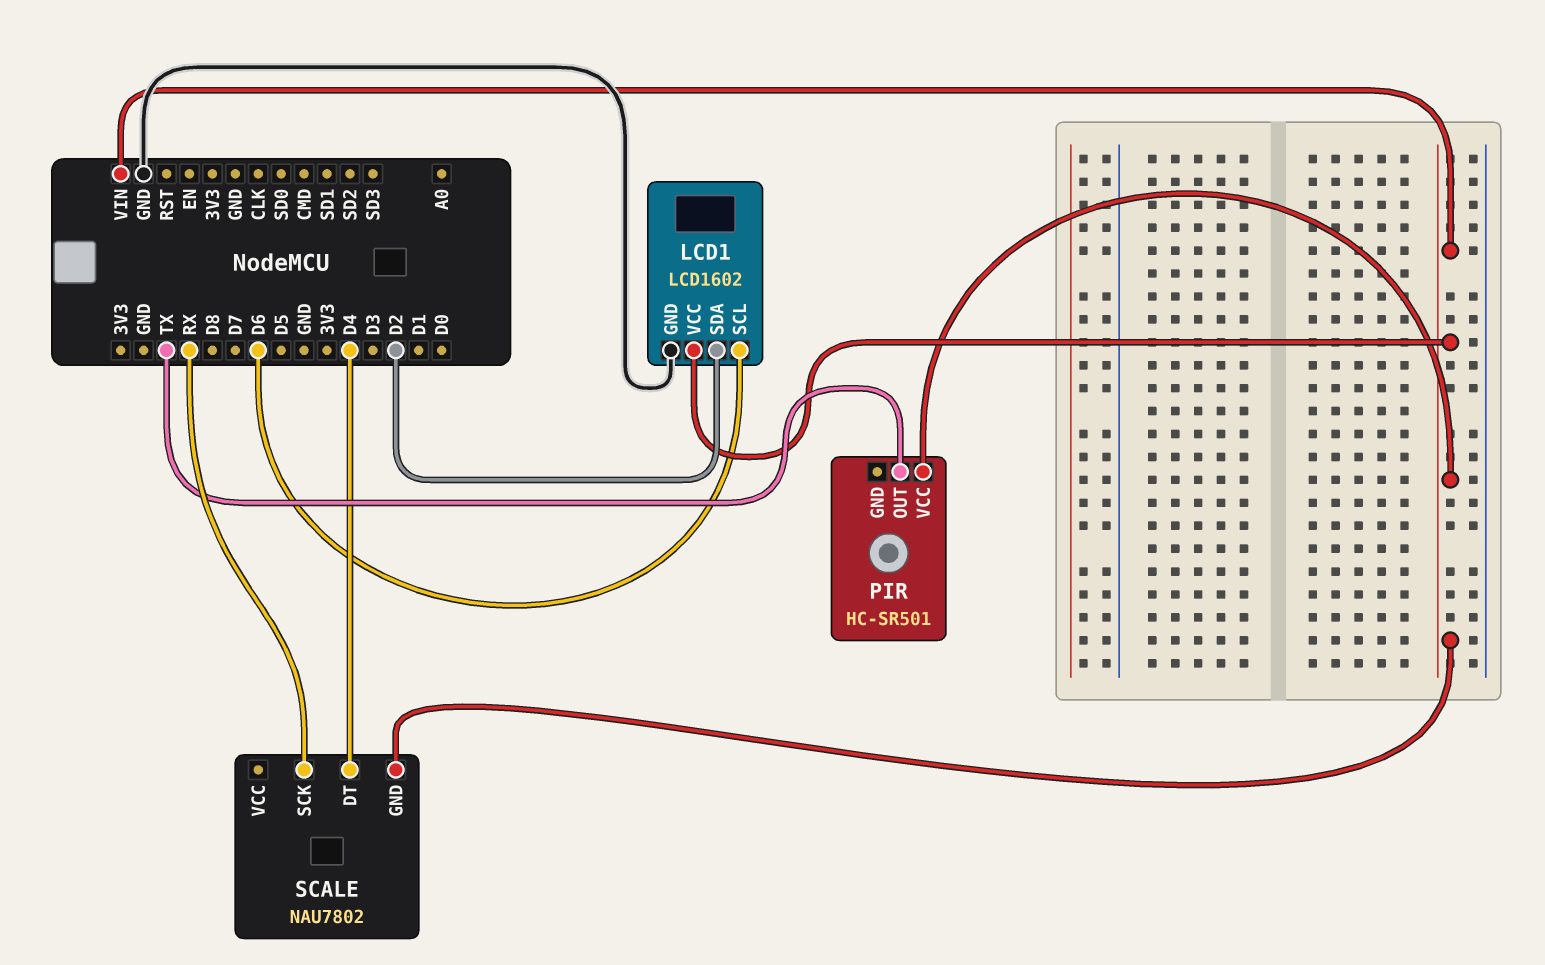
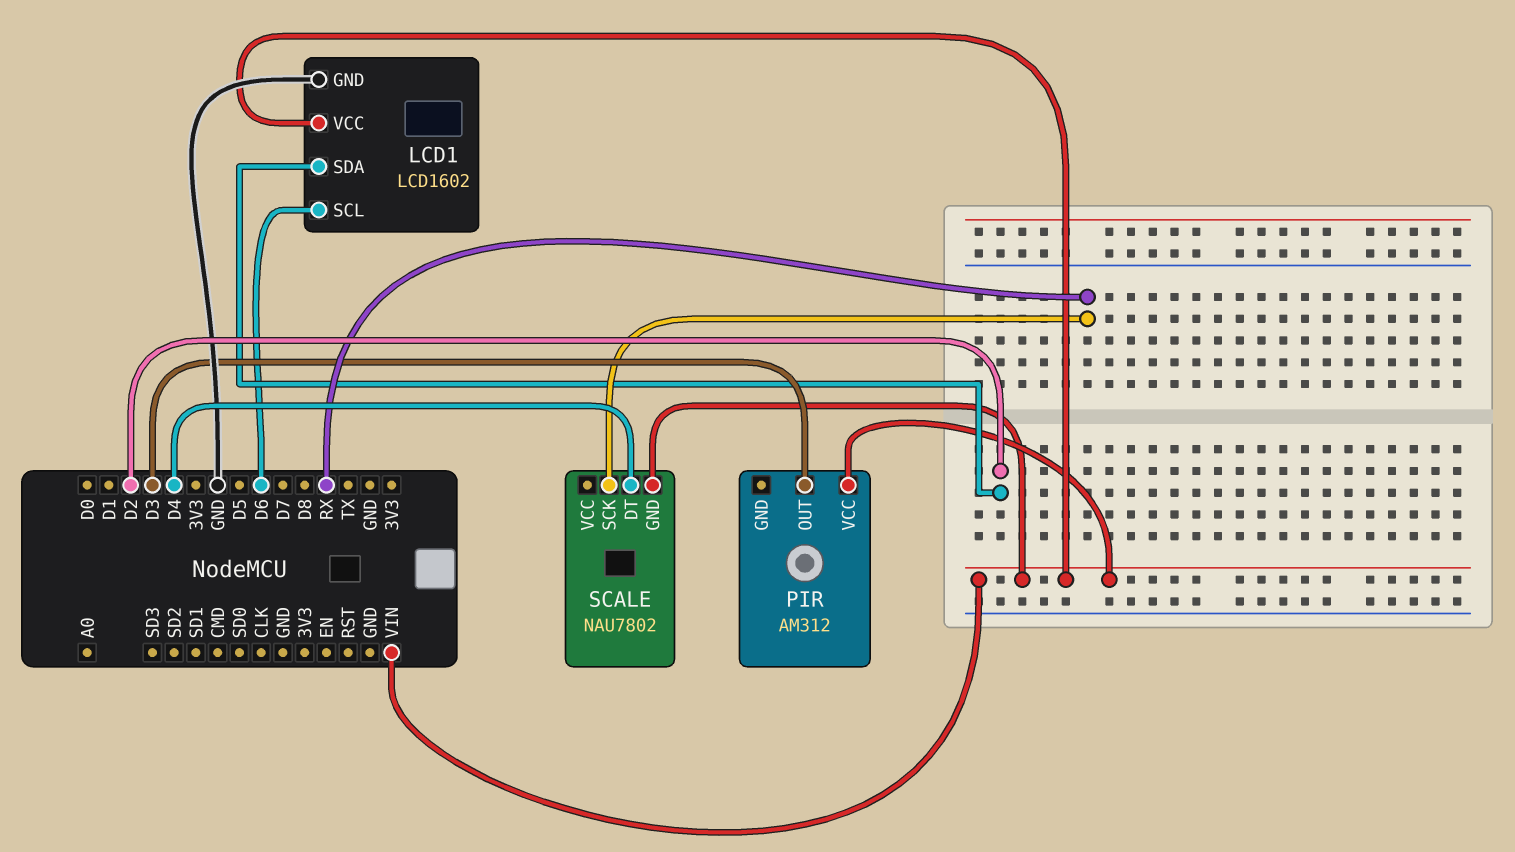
PIR: HC-SR501 -> AM312
PIR pin OUT: TX -> D3

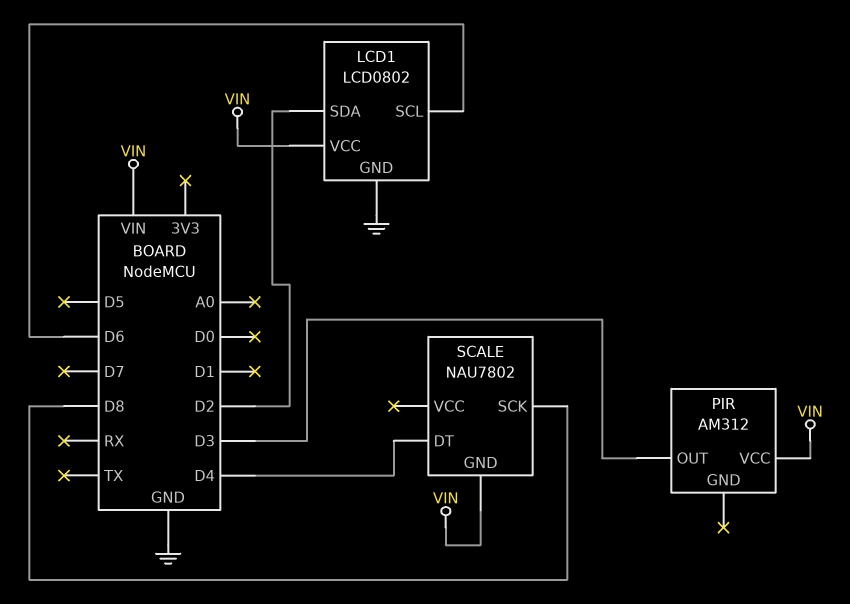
LCD1: LCD1602 -> LCD0802
SCALE pin SCK: RX -> D8

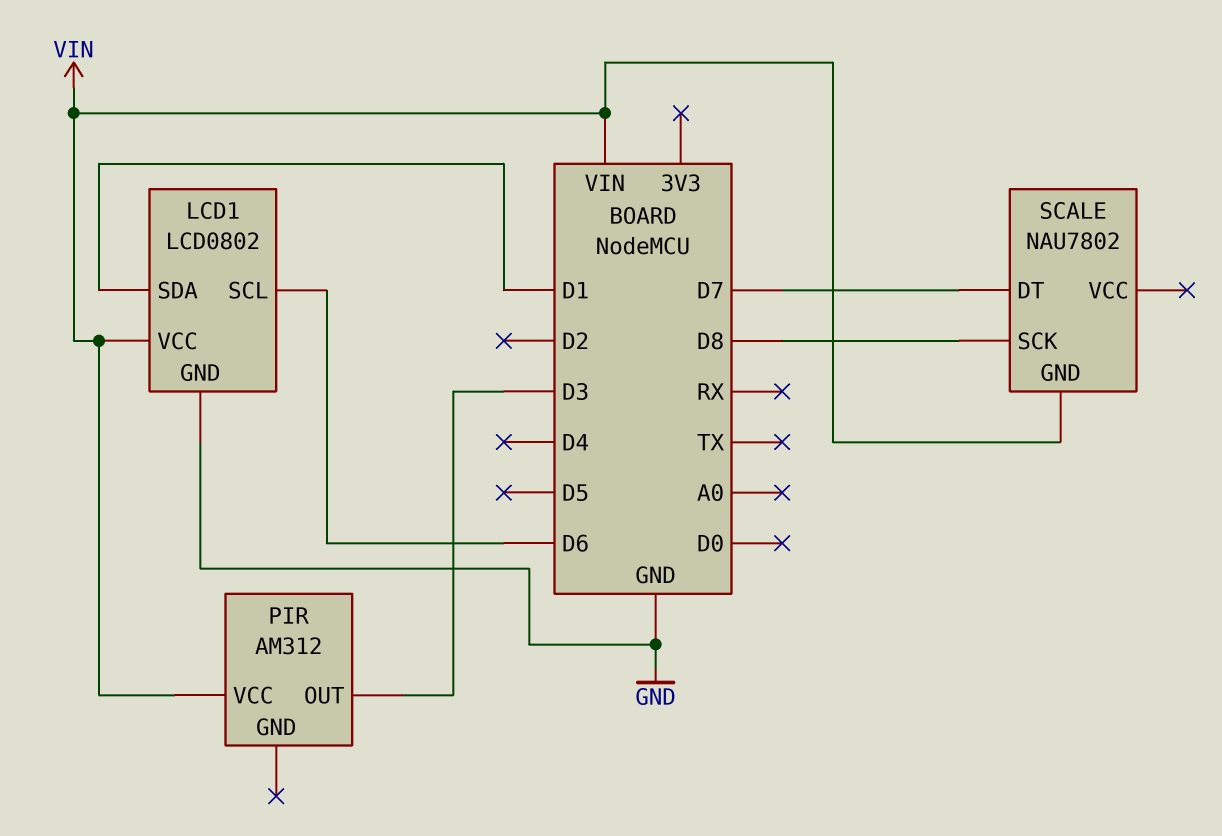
LCD1 pin SDA: D2 -> D1
SCALE pin DT: D4 -> D7

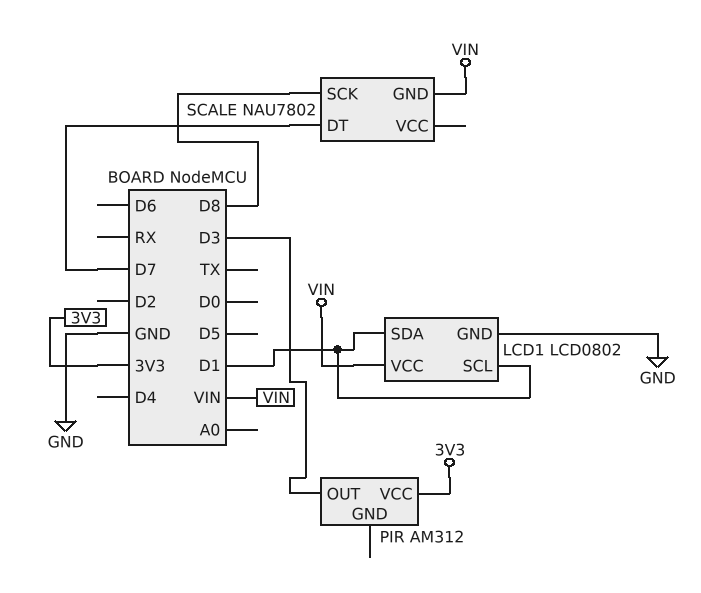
LCD1 pin SCL: D6 -> D1
PIR pin VCC: VIN -> 3V3

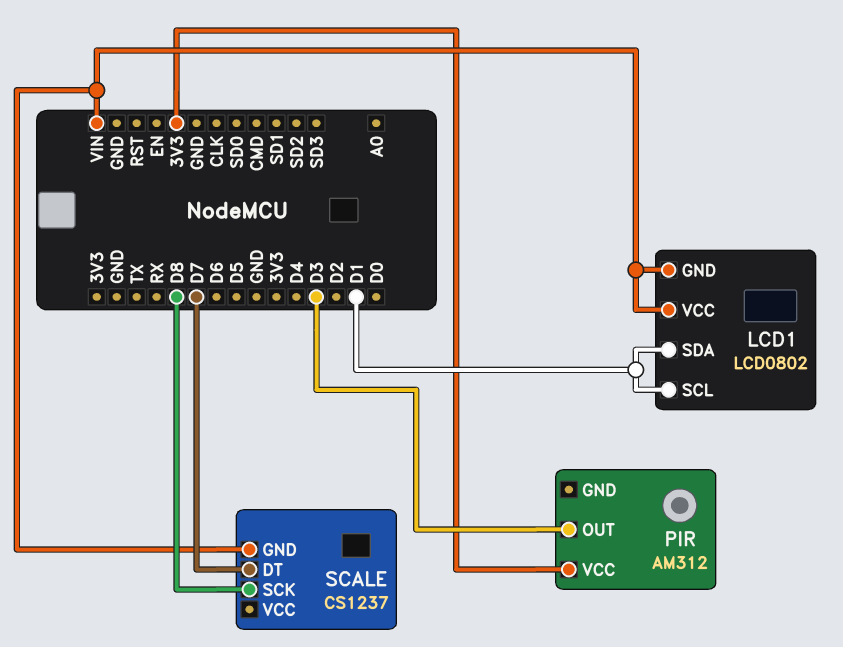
LCD1 pin GND: GND -> VIN
SCALE: NAU7802 -> CS1237

